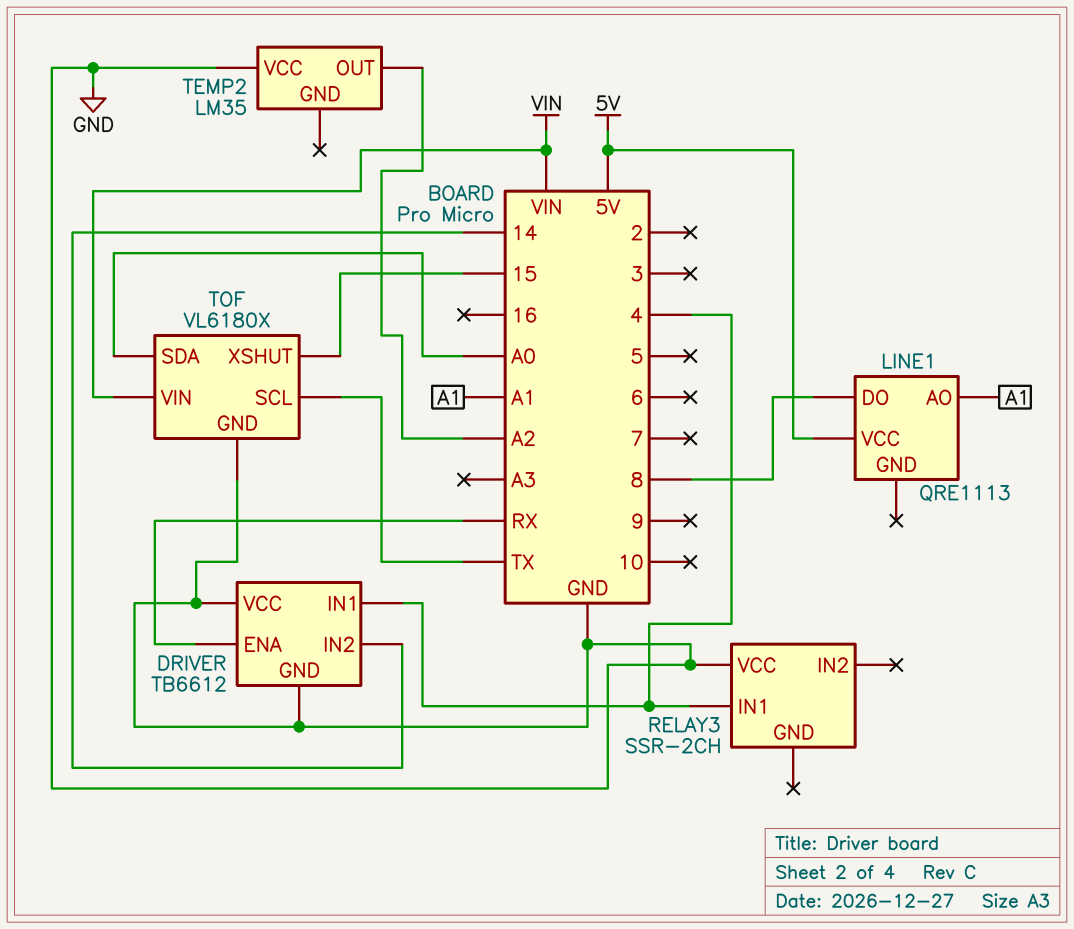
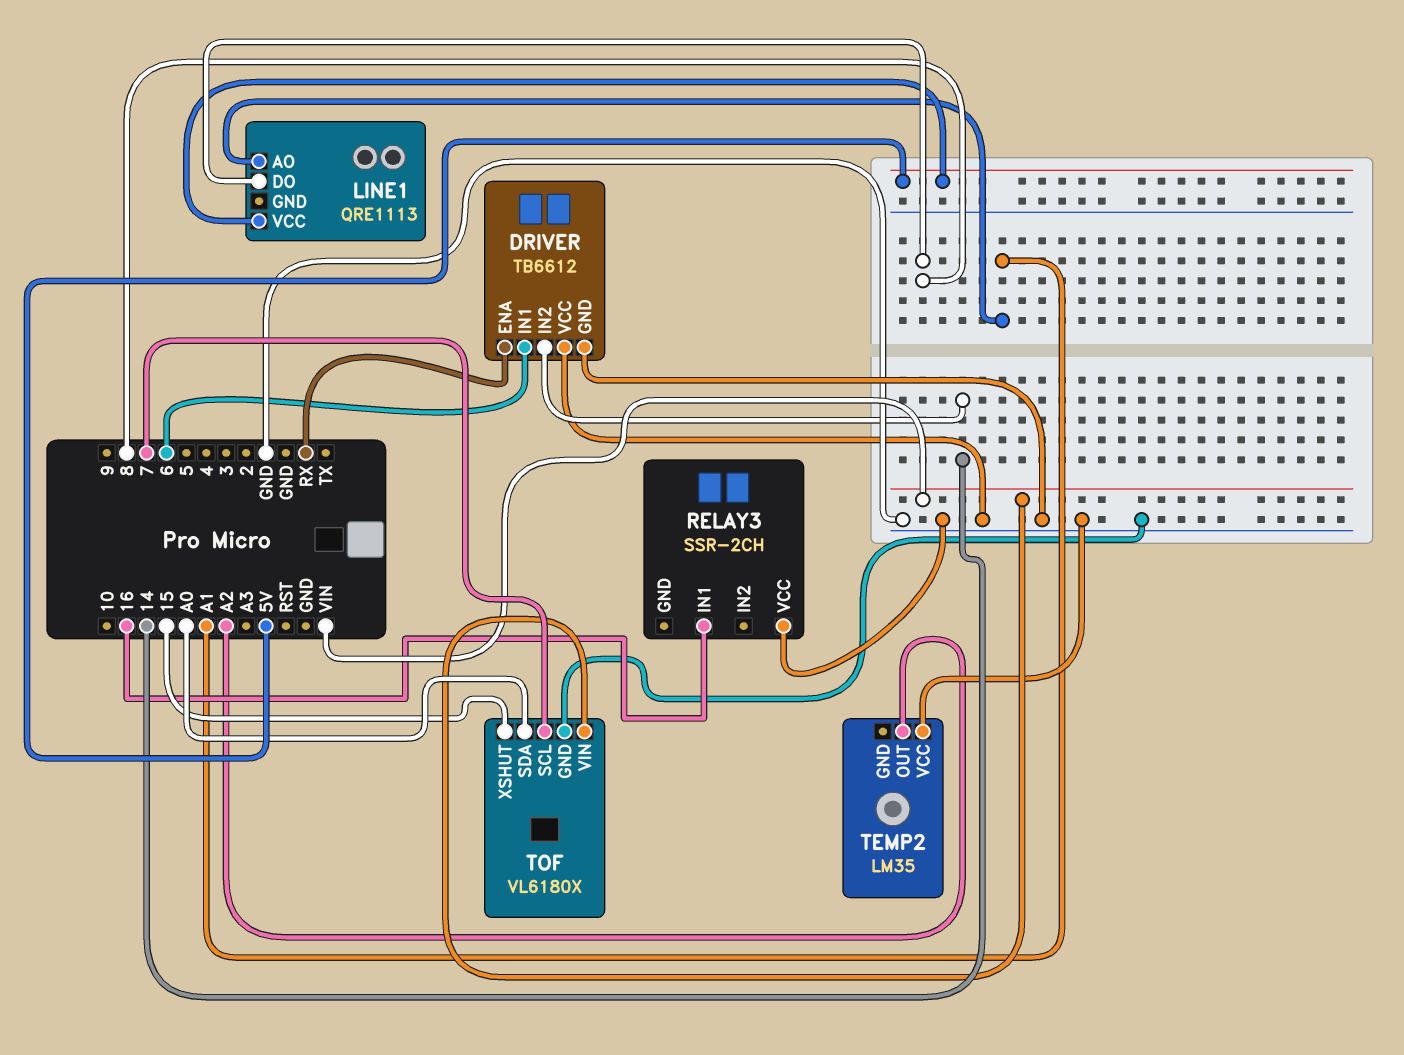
DRIVER pin IN1: 4 -> 6
RELAY3 pin IN1: 4 -> 16
TOF pin SCL: TX -> 7

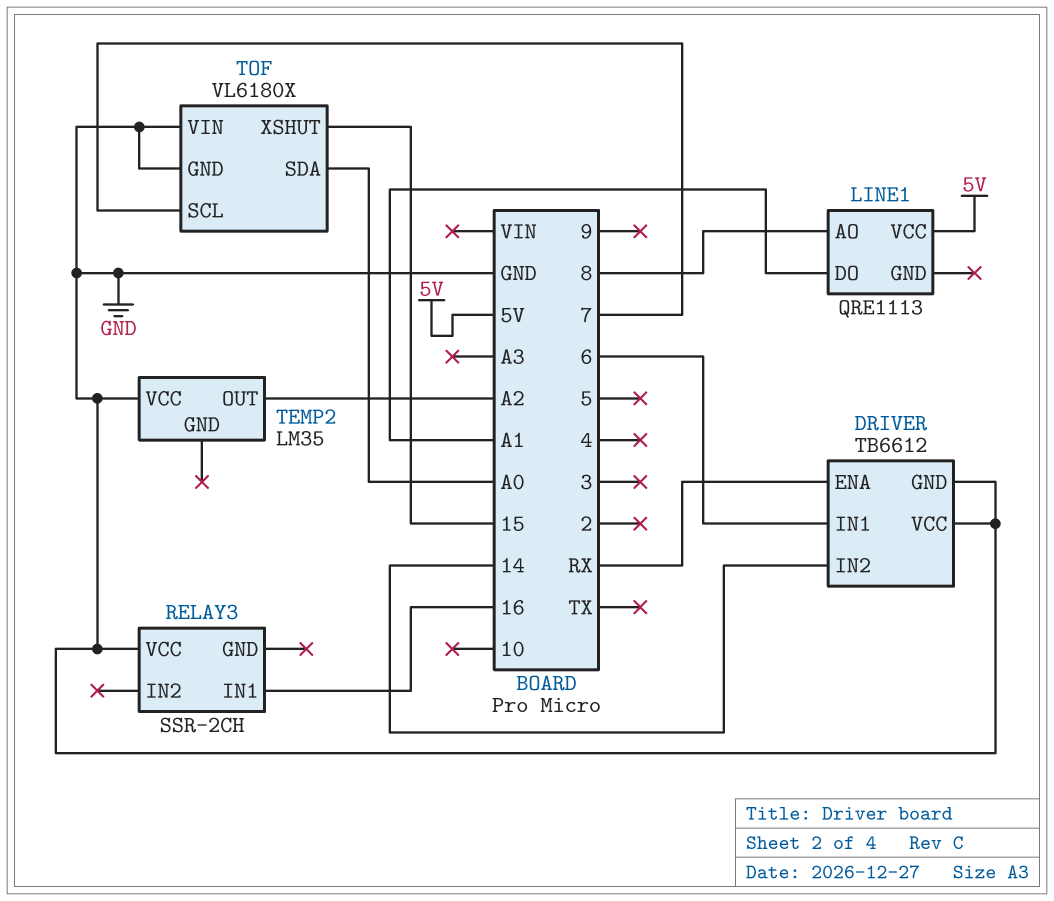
LINE1 pin AO: A1 -> 8
LINE1 pin DO: 8 -> A1
TOF pin VIN: VIN -> GND

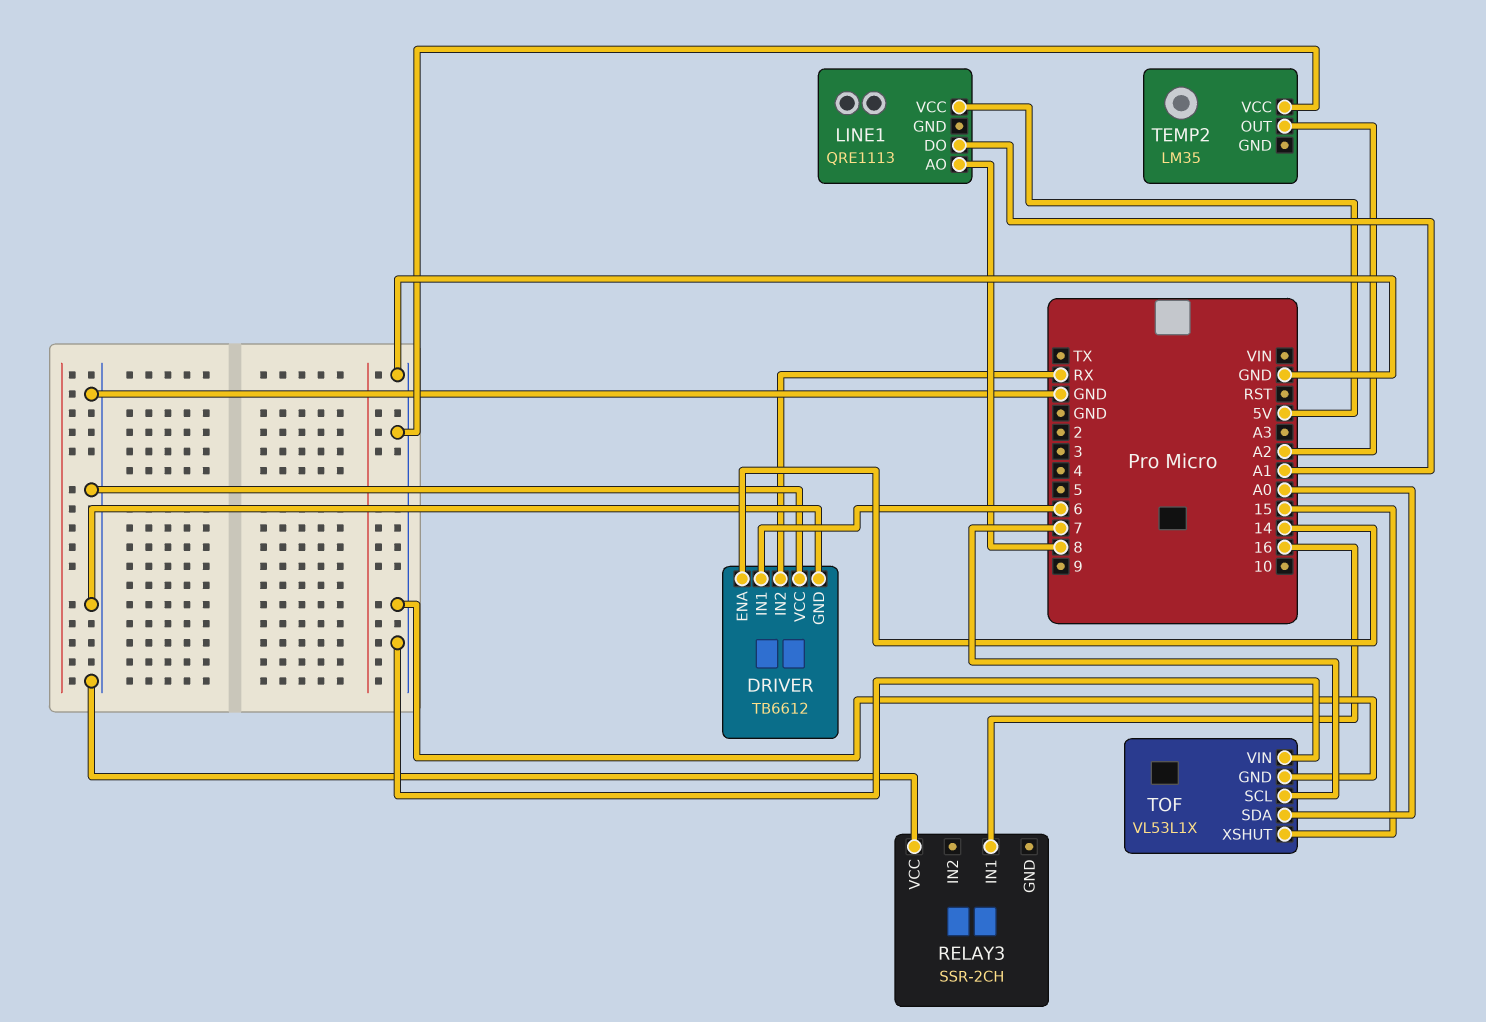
DRIVER pin ENA: RX -> 14
DRIVER pin IN2: 14 -> RX
TOF: VL6180X -> VL53L1X

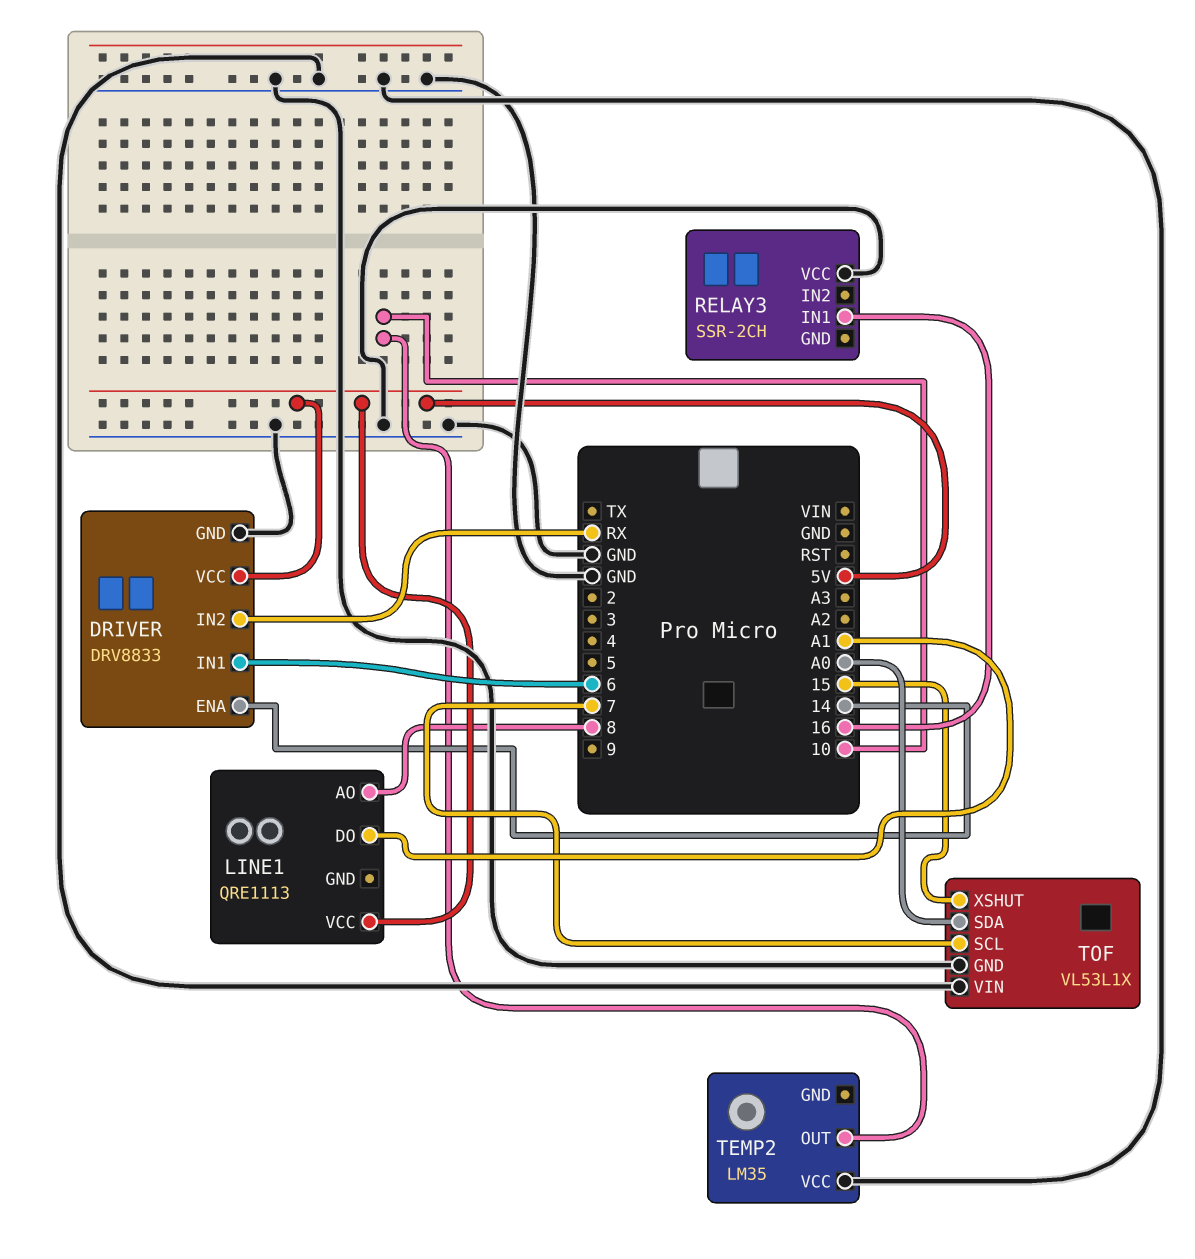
DRIVER: TB6612 -> DRV8833
DRIVER pin VCC: GND -> 5V
TEMP2 pin OUT: A2 -> 10

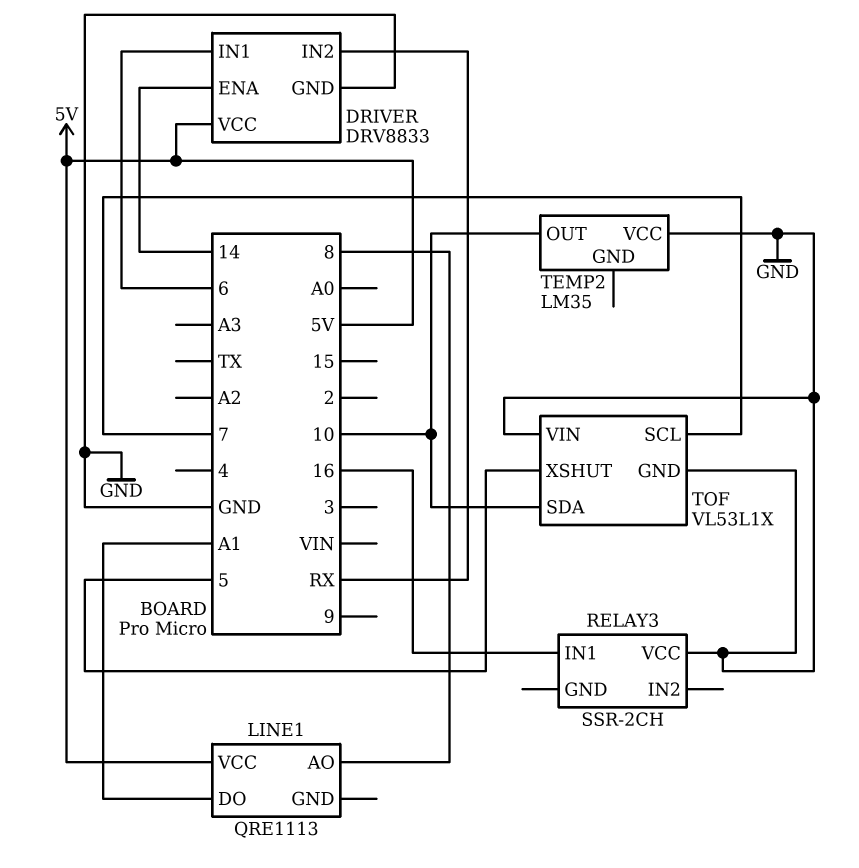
TOF pin SDA: A0 -> 10
TOF pin XSHUT: 15 -> 5

